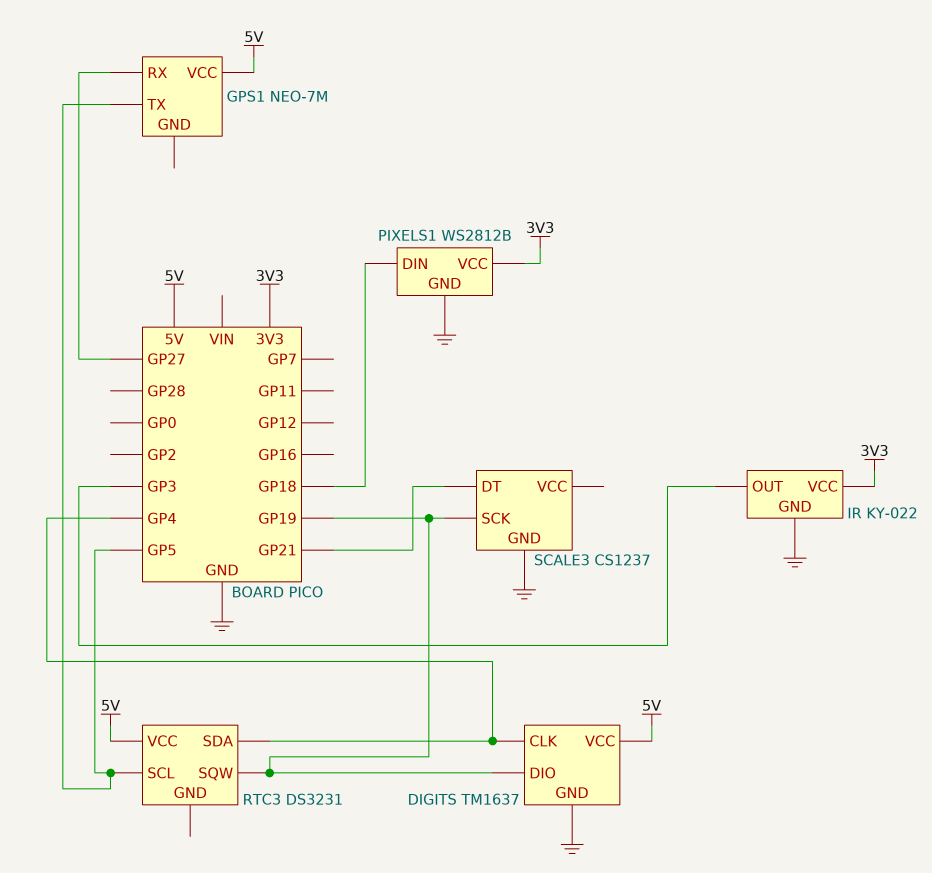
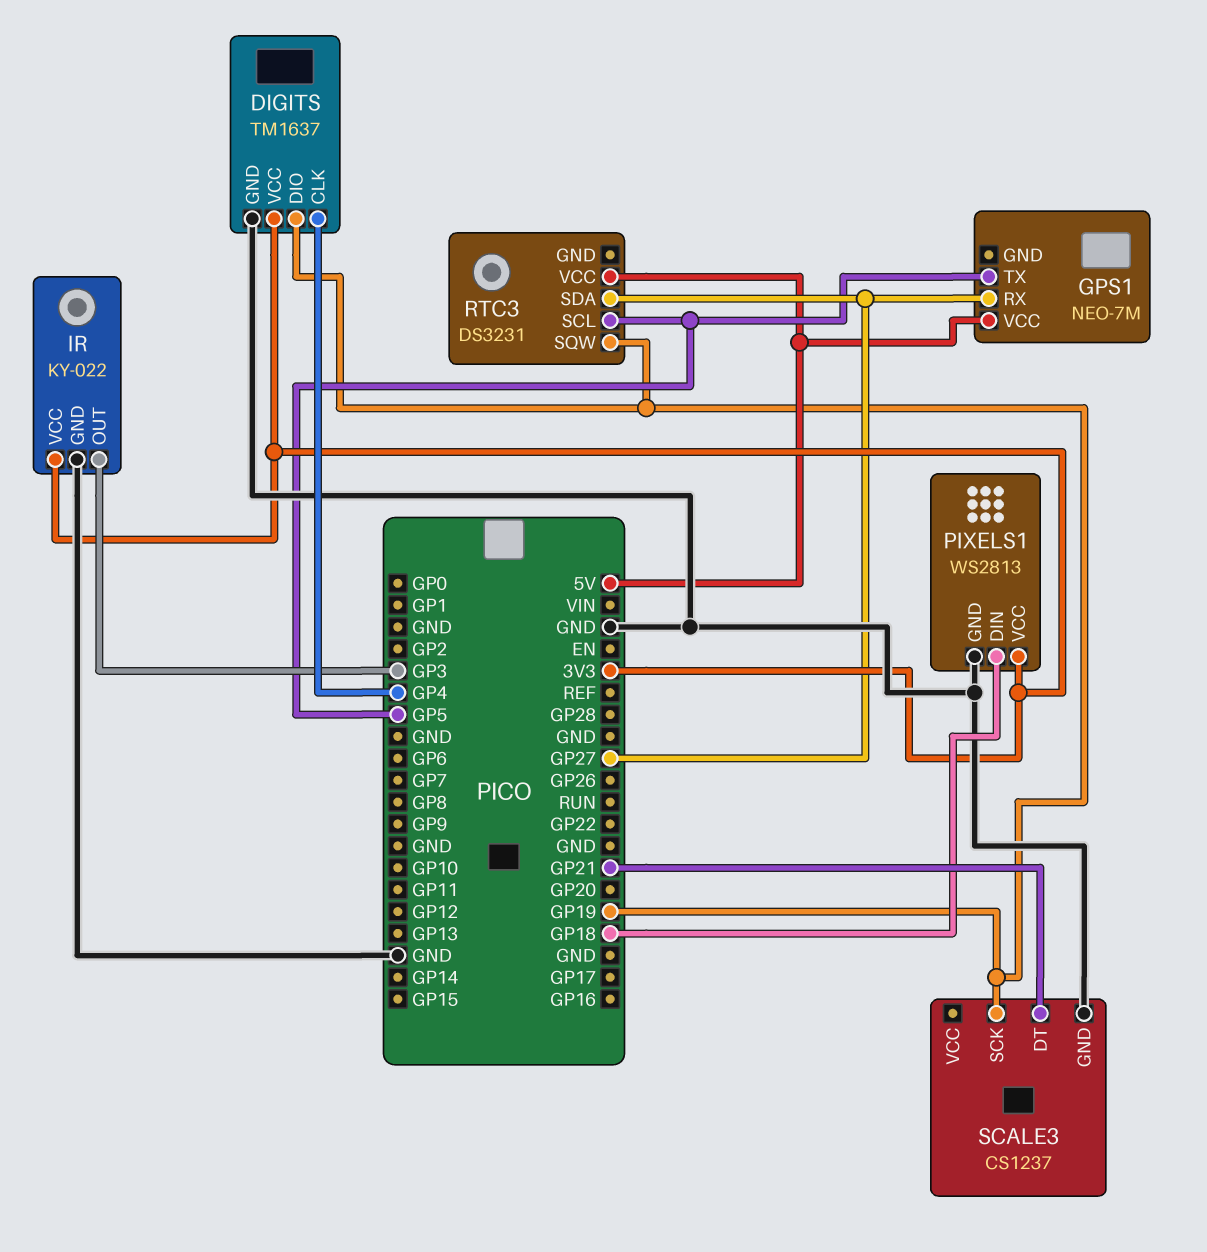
DIGITS pin VCC: 5V -> 3V3
PIXELS1: WS2812B -> WS2813
RTC3 pin SDA: GP4 -> GP27

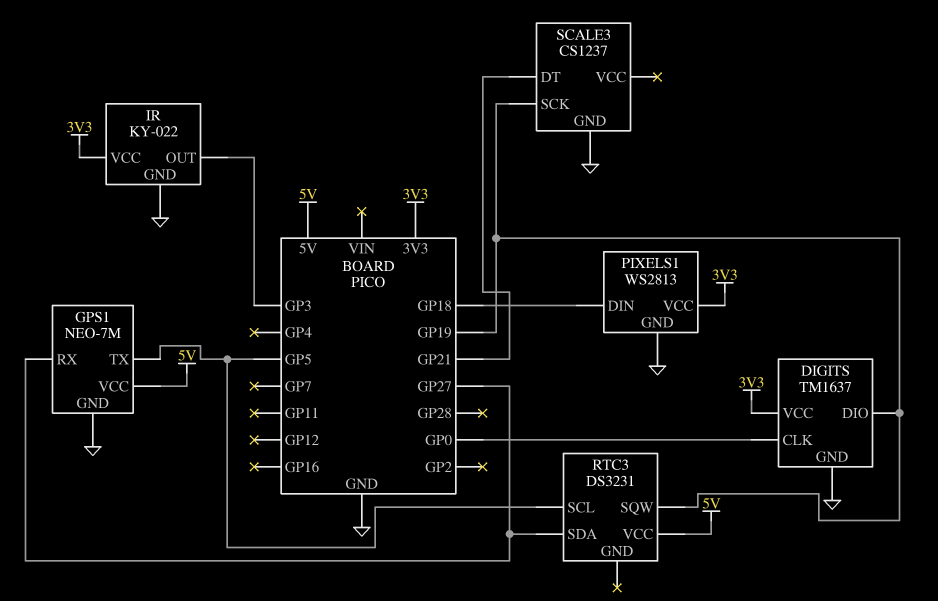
DIGITS pin CLK: GP4 -> GP0
GPS1 pin GND: none -> GND

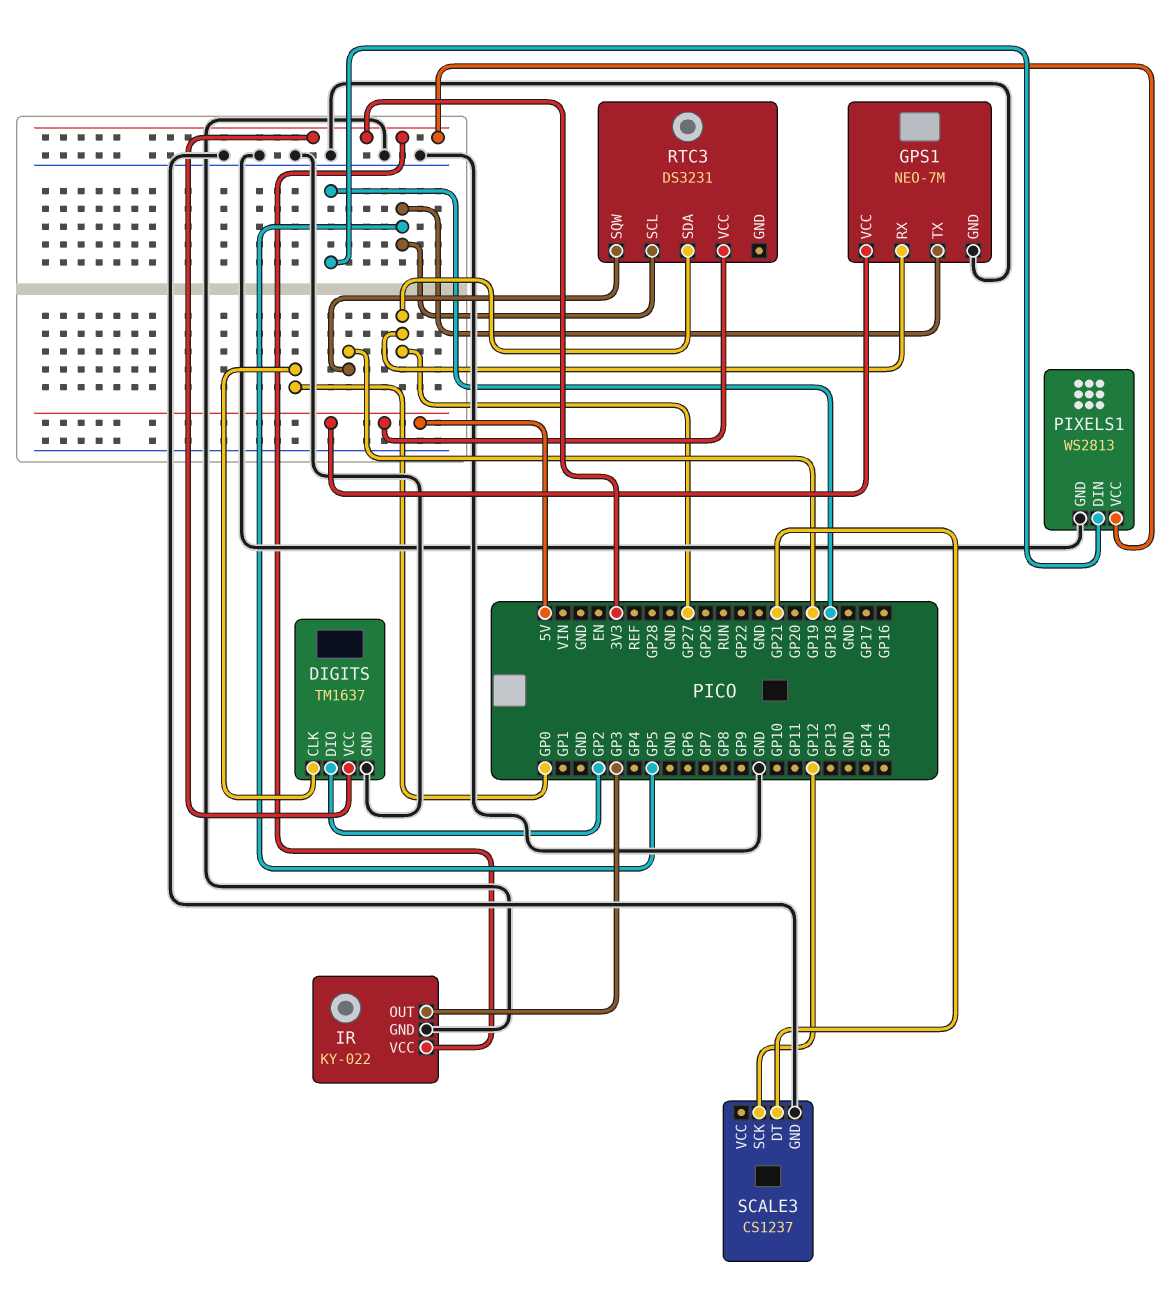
DIGITS pin DIO: GP19 -> GP2
SCALE3 pin SCK: GP19 -> GP12

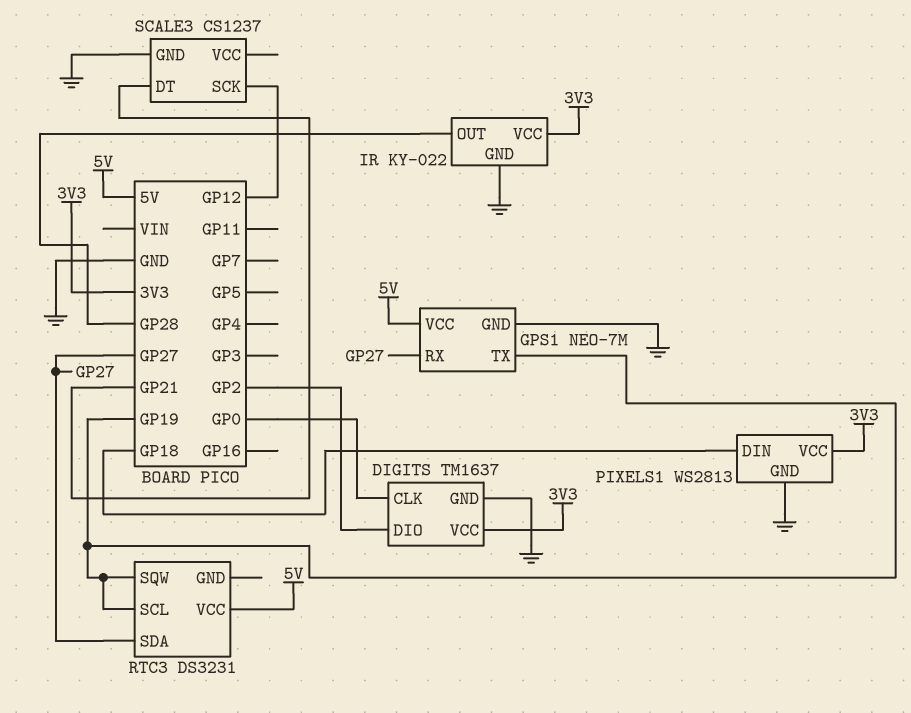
GPS1 pin TX: GP5 -> GP19
IR pin OUT: GP3 -> GP28
RTC3 pin SCL: GP5 -> GP19

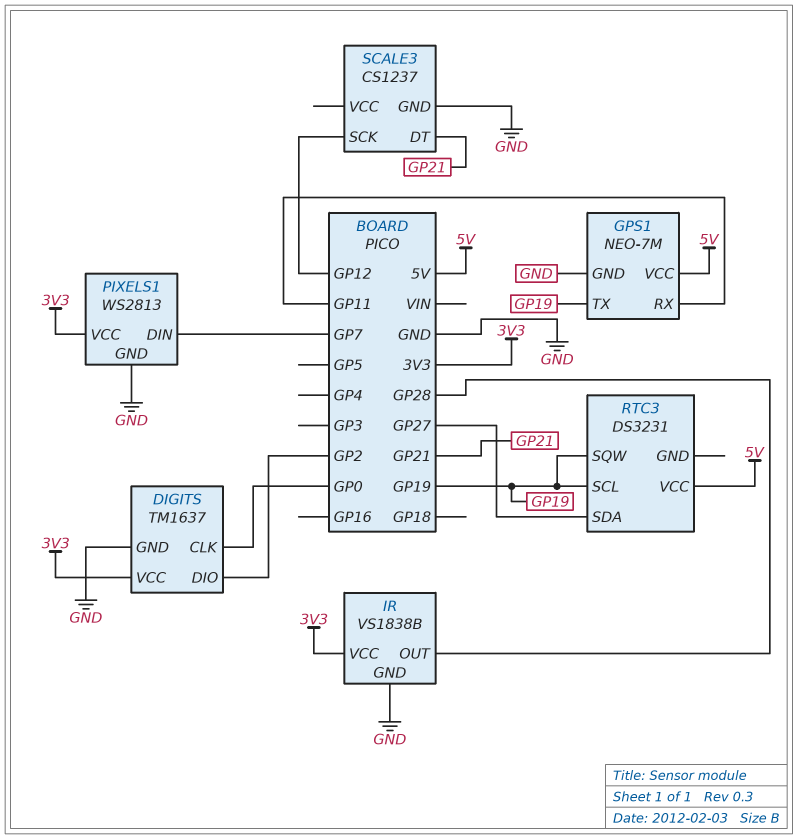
GPS1 pin RX: GP27 -> GP11
IR: KY-022 -> VS1838B
PIXELS1 pin DIN: GP18 -> GP7

